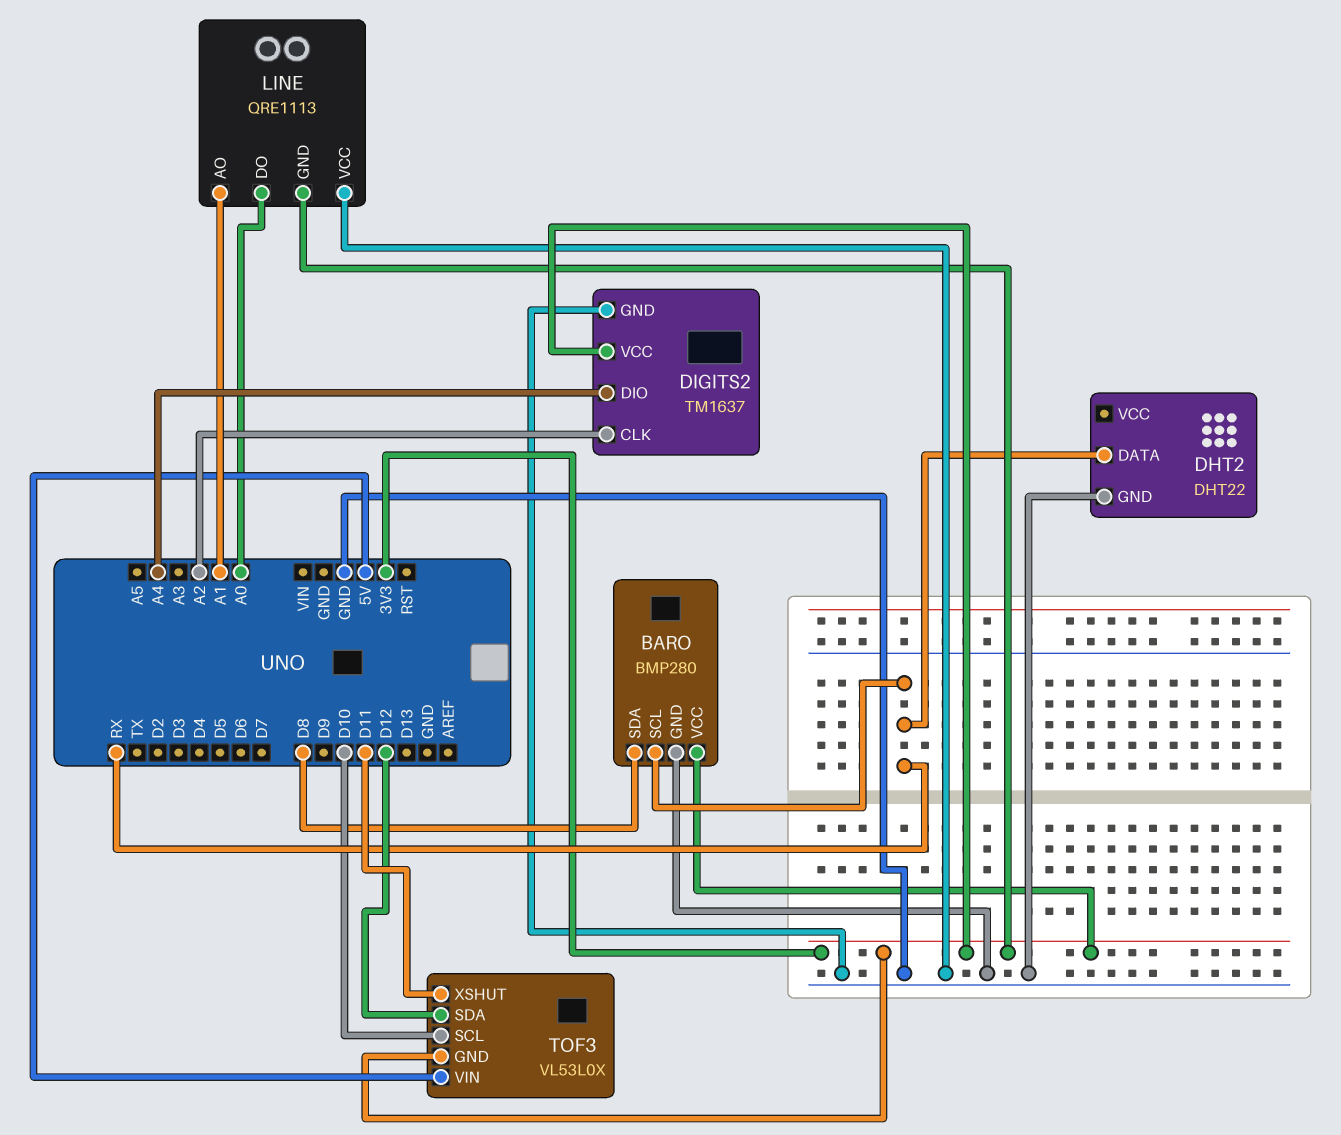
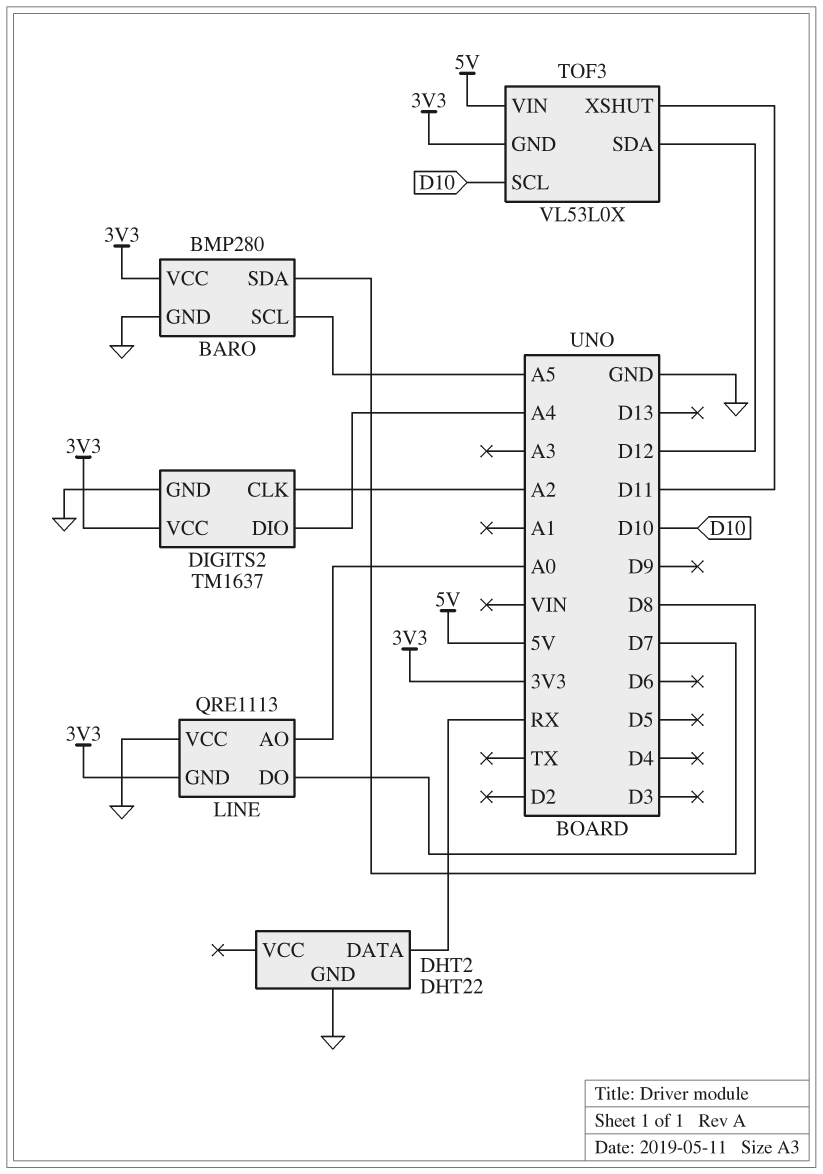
BARO pin SCL: RX -> A5
LINE pin AO: A1 -> A0
LINE pin DO: A0 -> D7

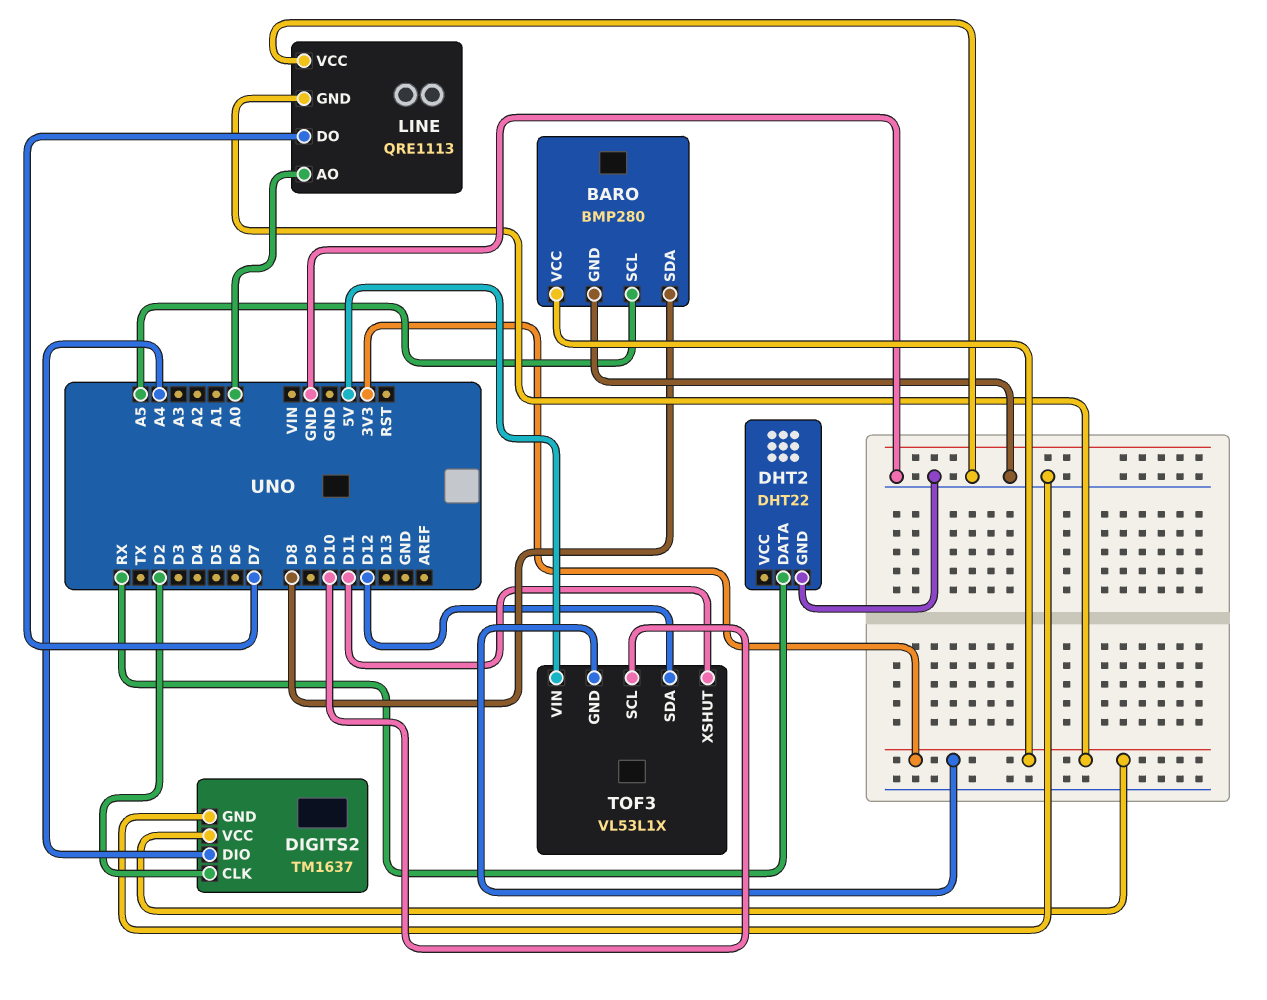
DIGITS2 pin CLK: A2 -> D2
TOF3: VL53L0X -> VL53L1X

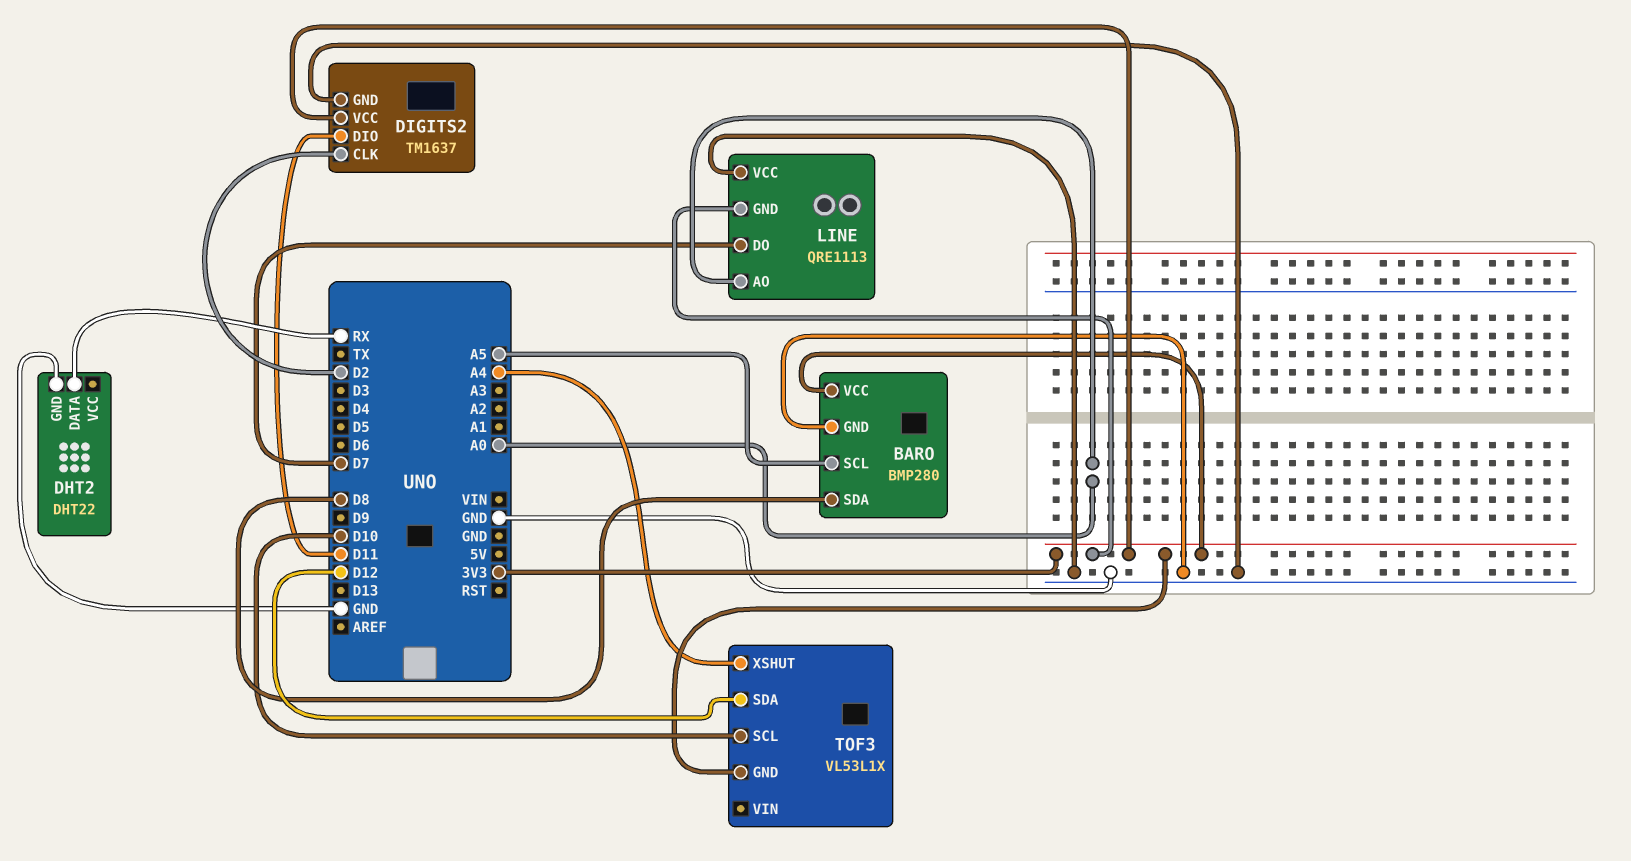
DIGITS2 pin DIO: A4 -> D11
TOF3 pin VIN: 5V -> none
TOF3 pin XSHUT: D11 -> A4

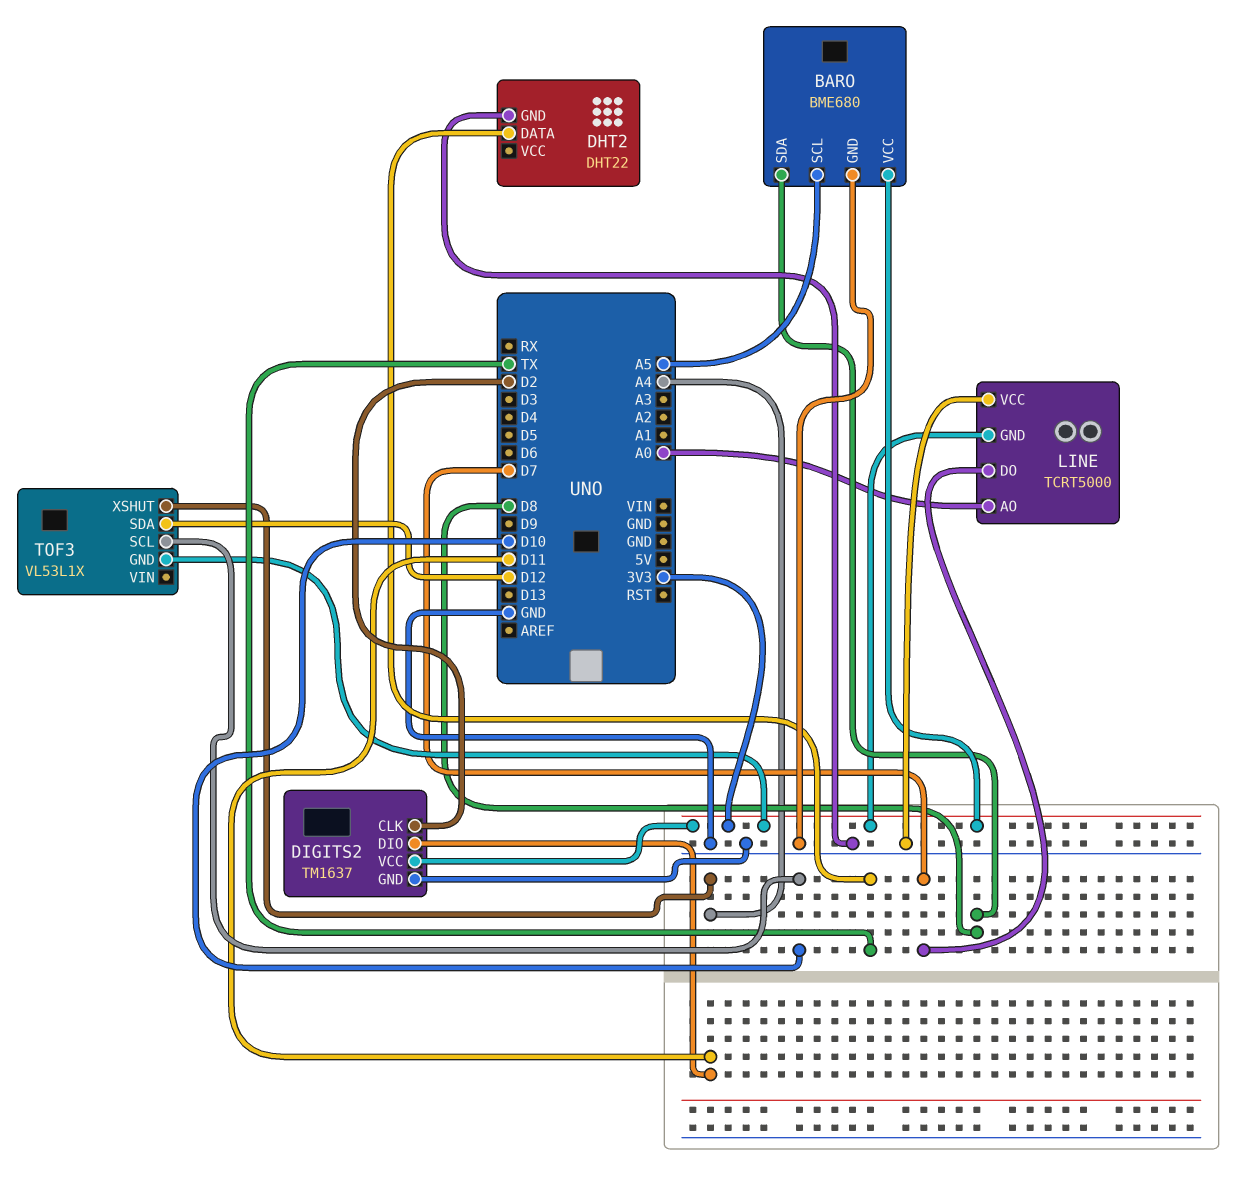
BARO: BMP280 -> BME680
DHT2 pin DATA: RX -> TX
LINE: QRE1113 -> TCRT5000

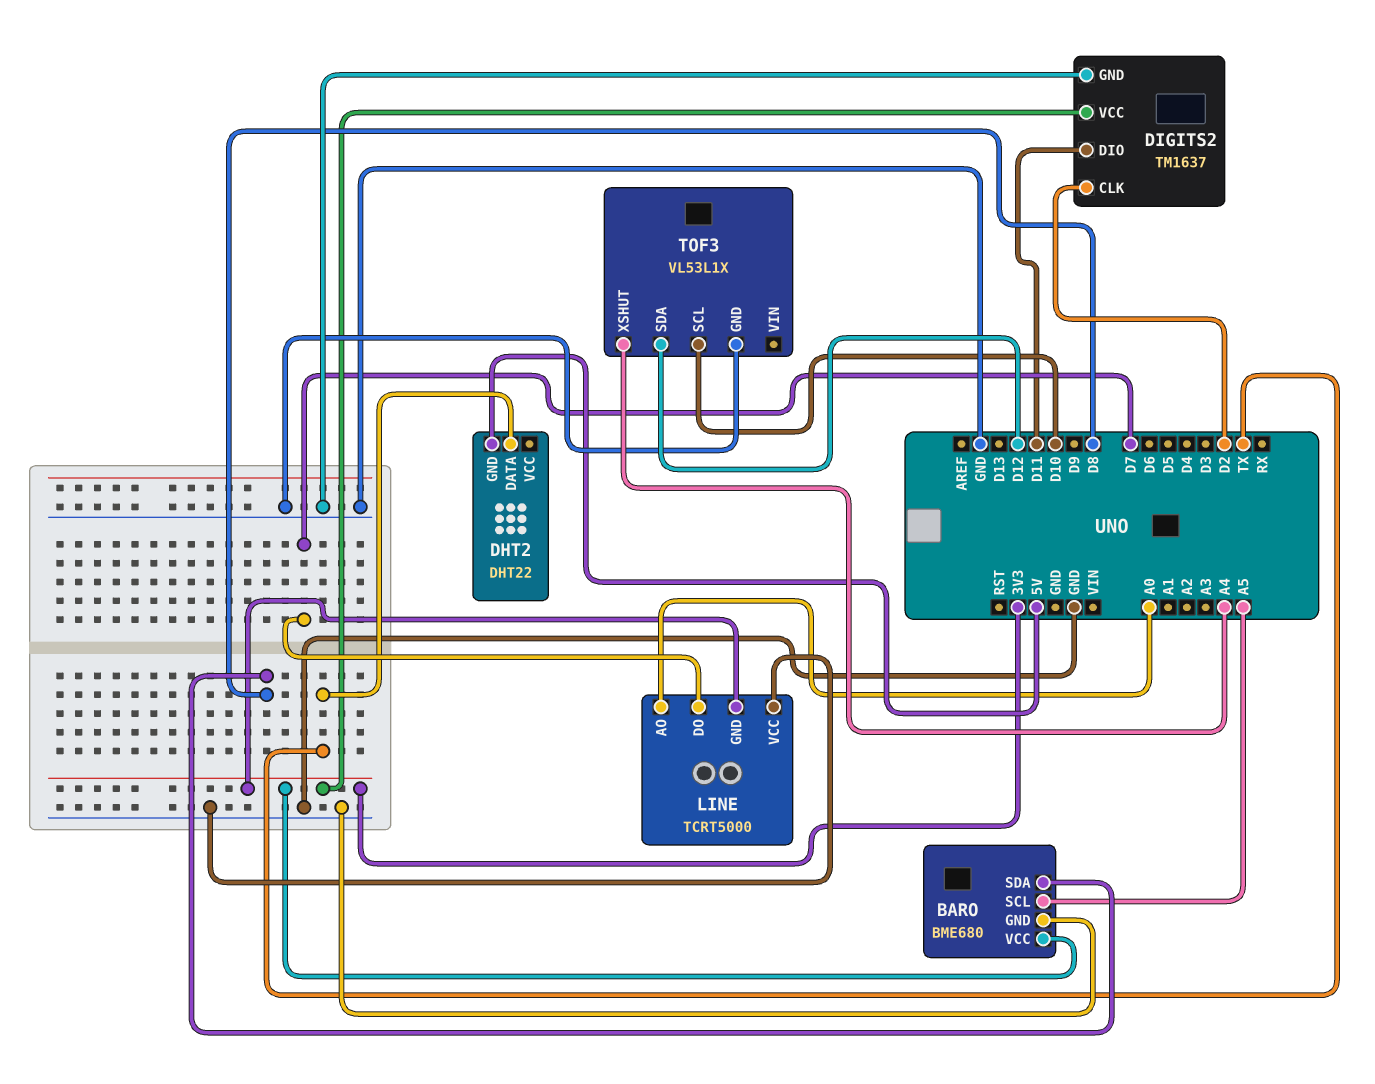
DHT2 pin GND: GND -> 5V
TOF3 pin GND: 3V3 -> GND

